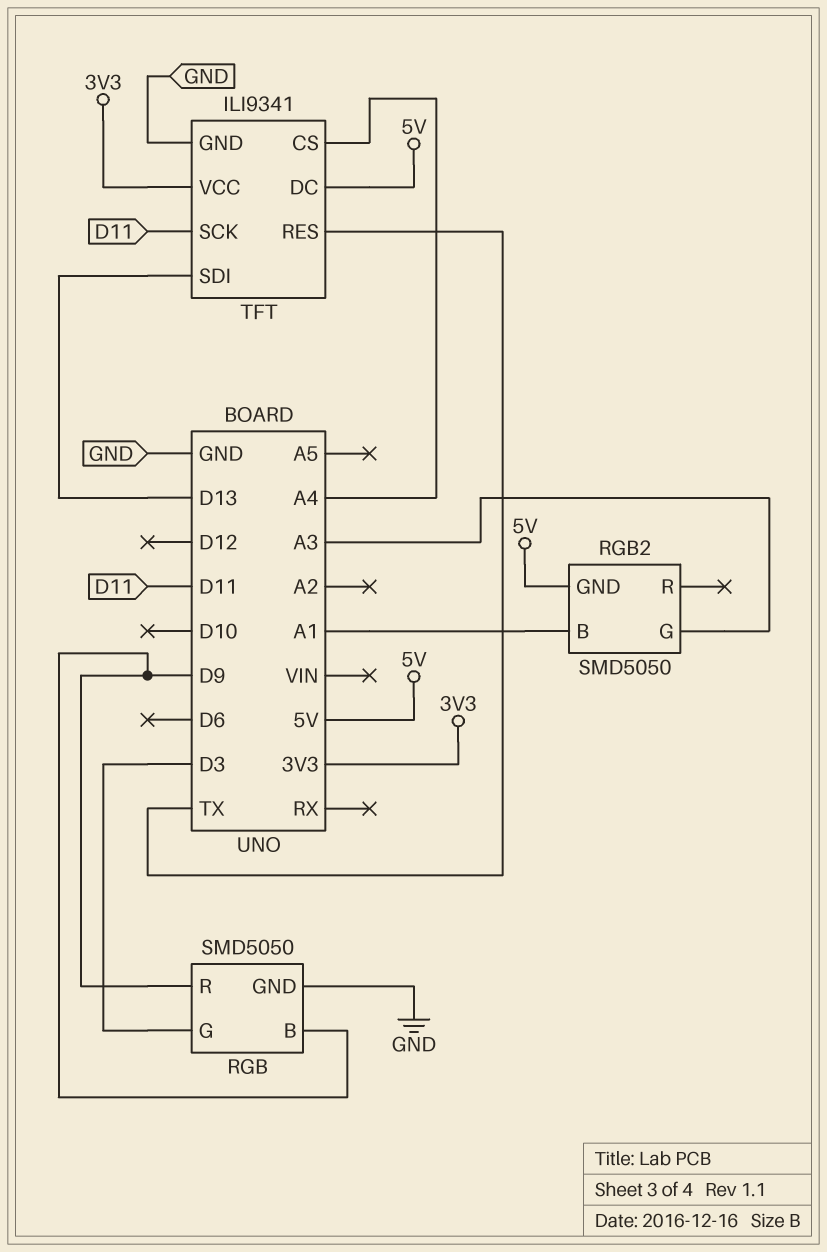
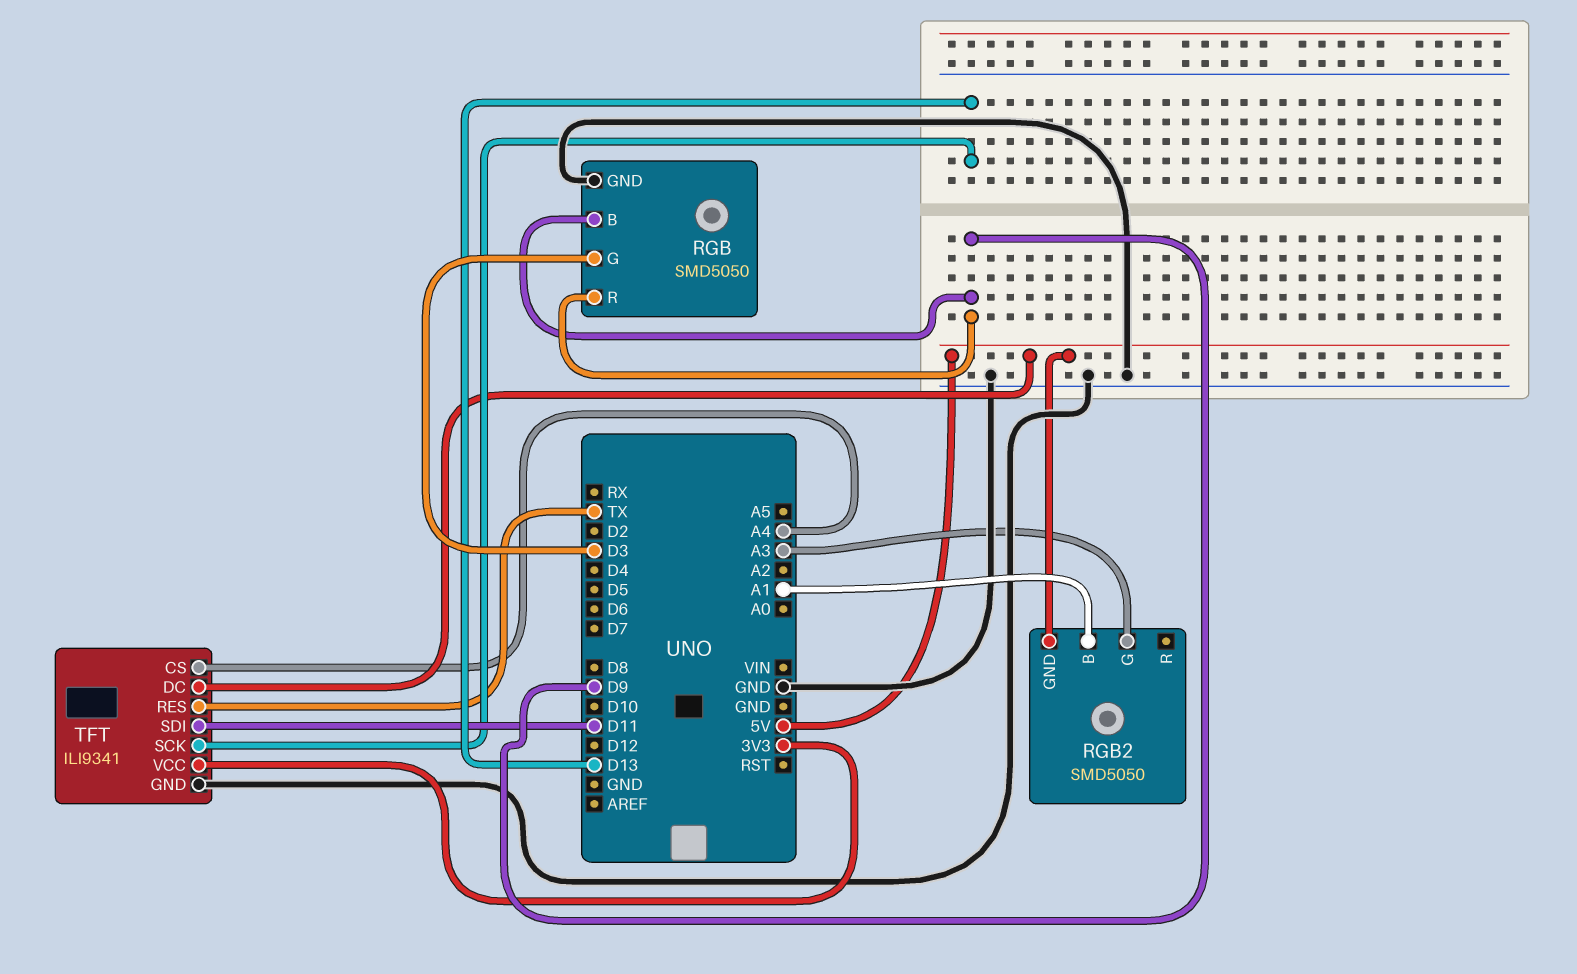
TFT pin SCK: D11 -> D13
TFT pin SDI: D13 -> D11

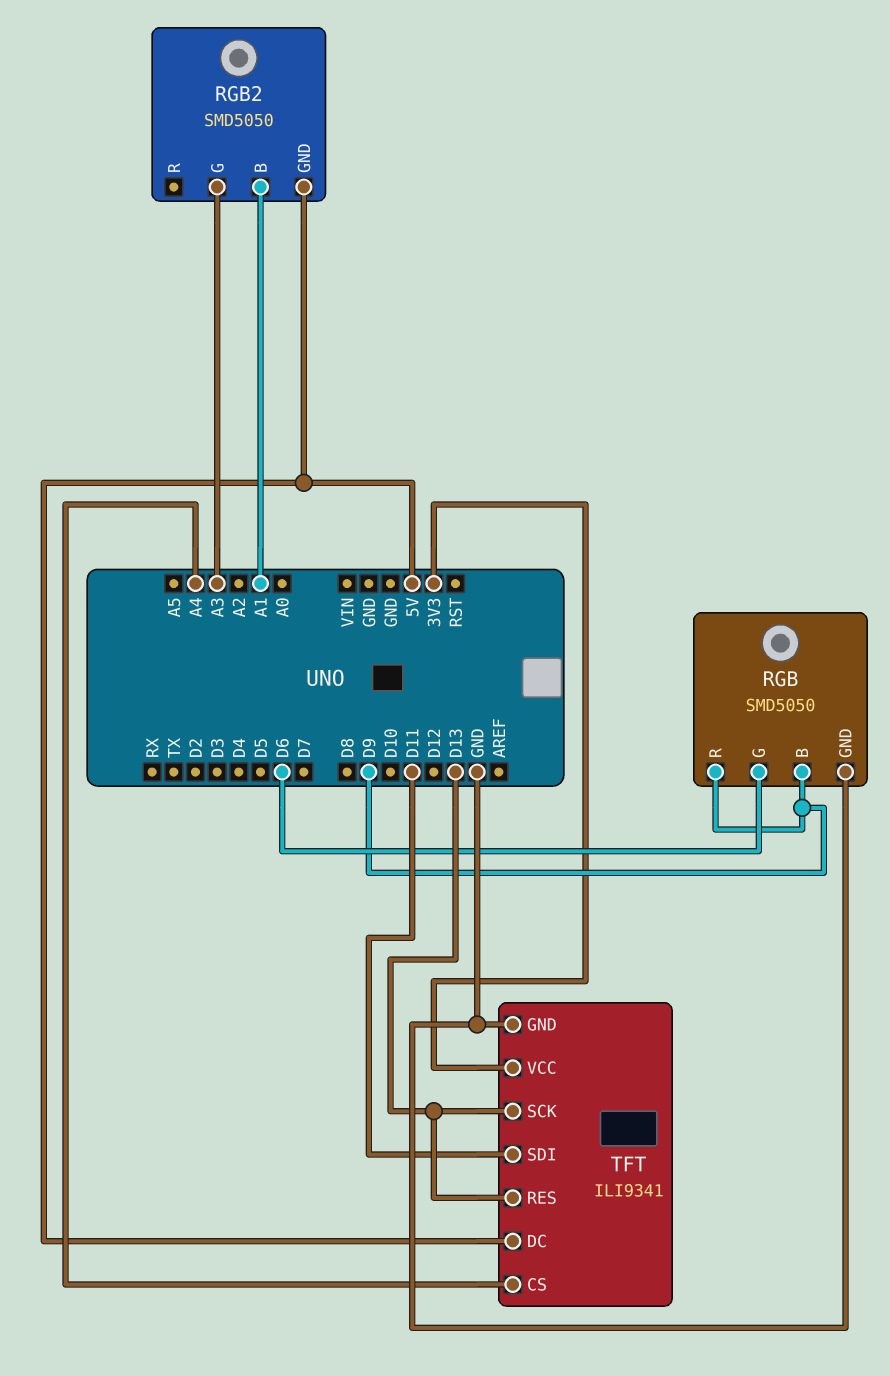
RGB pin G: D3 -> D6
TFT pin RES: TX -> D13

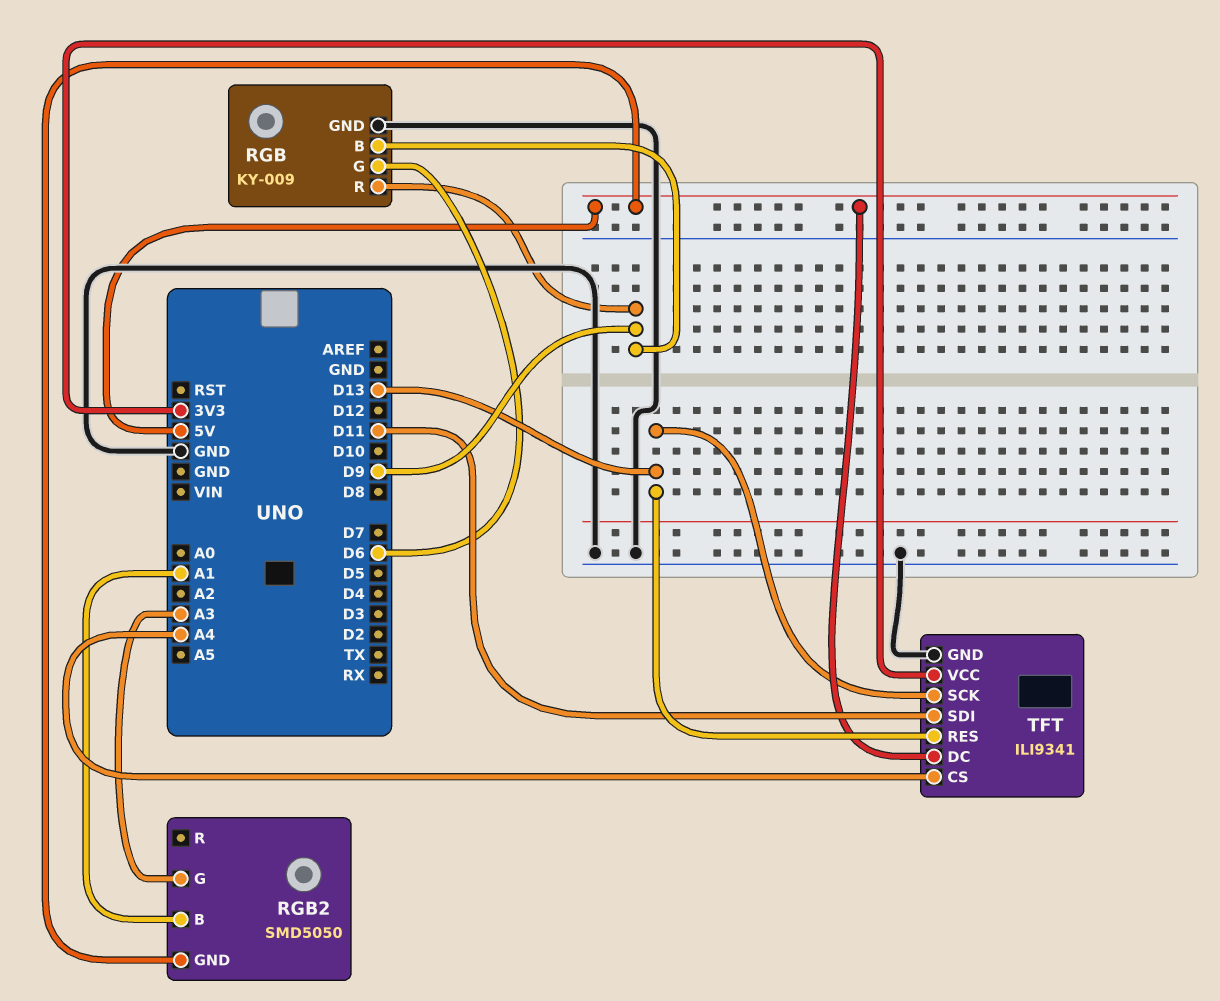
RGB: SMD5050 -> KY-009

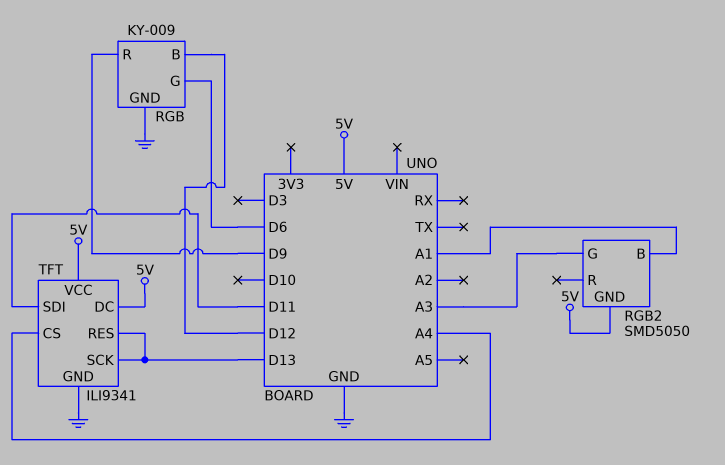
RGB pin B: D9 -> D12
TFT pin VCC: 3V3 -> 5V

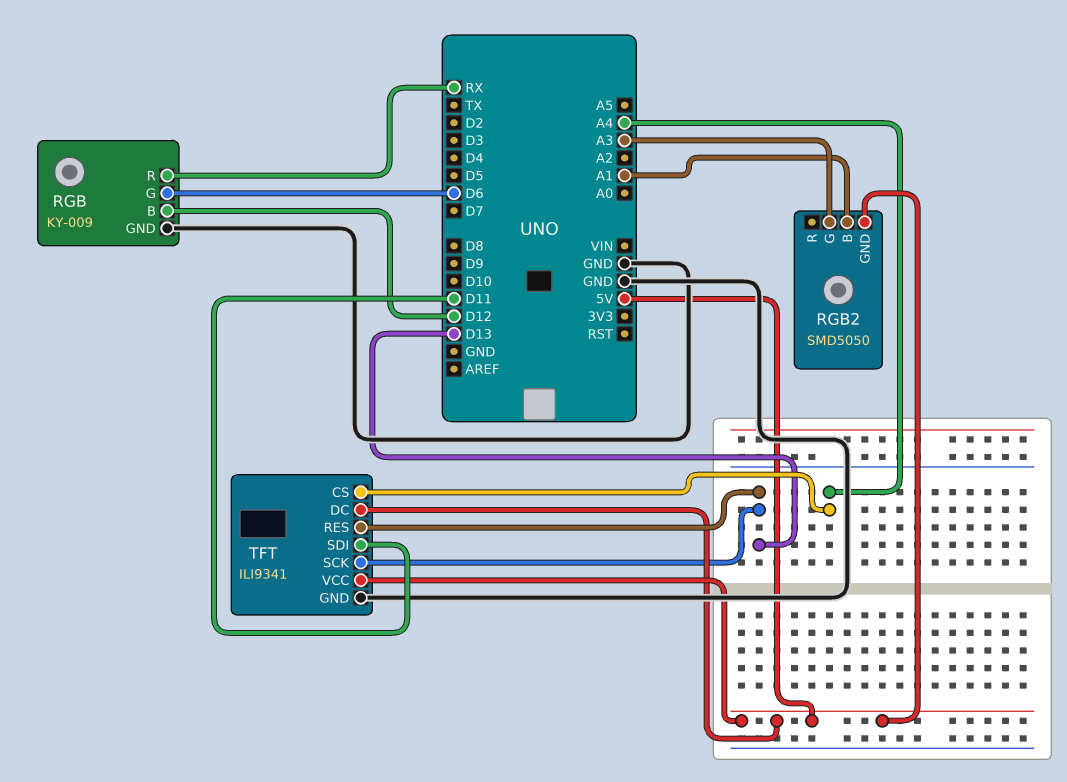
RGB pin R: D9 -> RX

